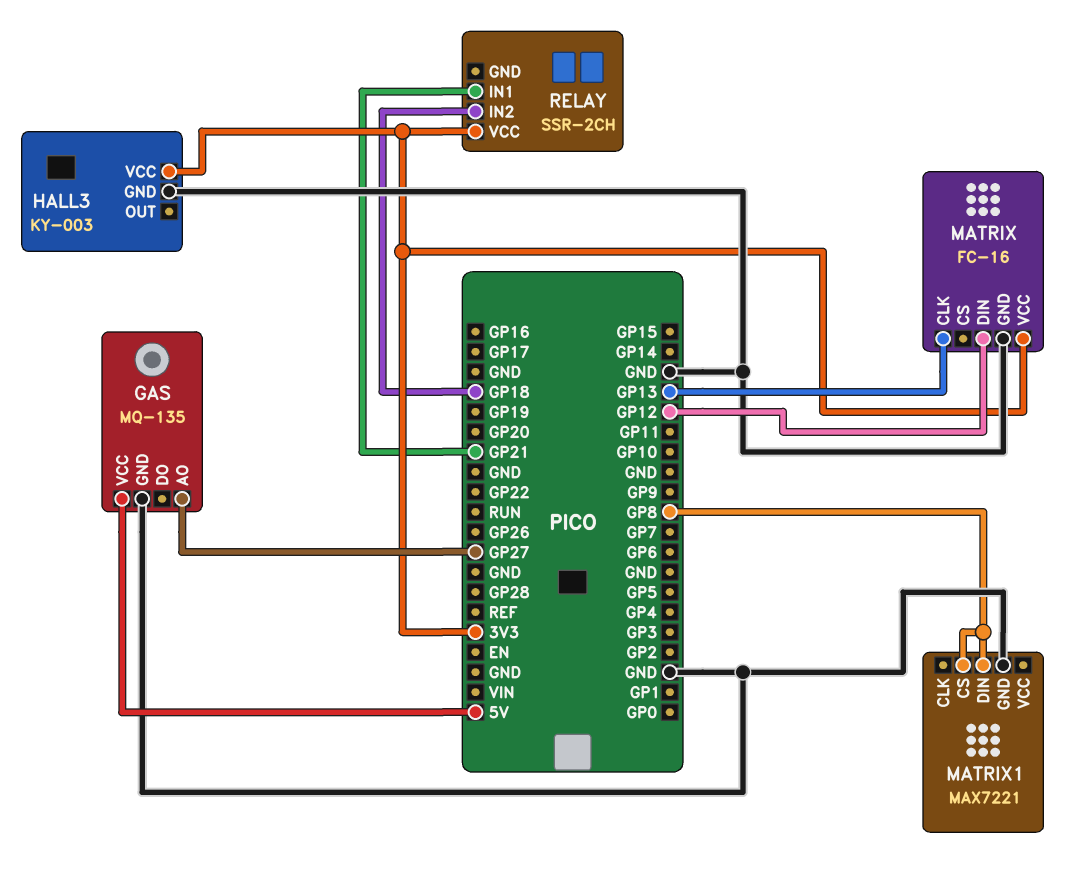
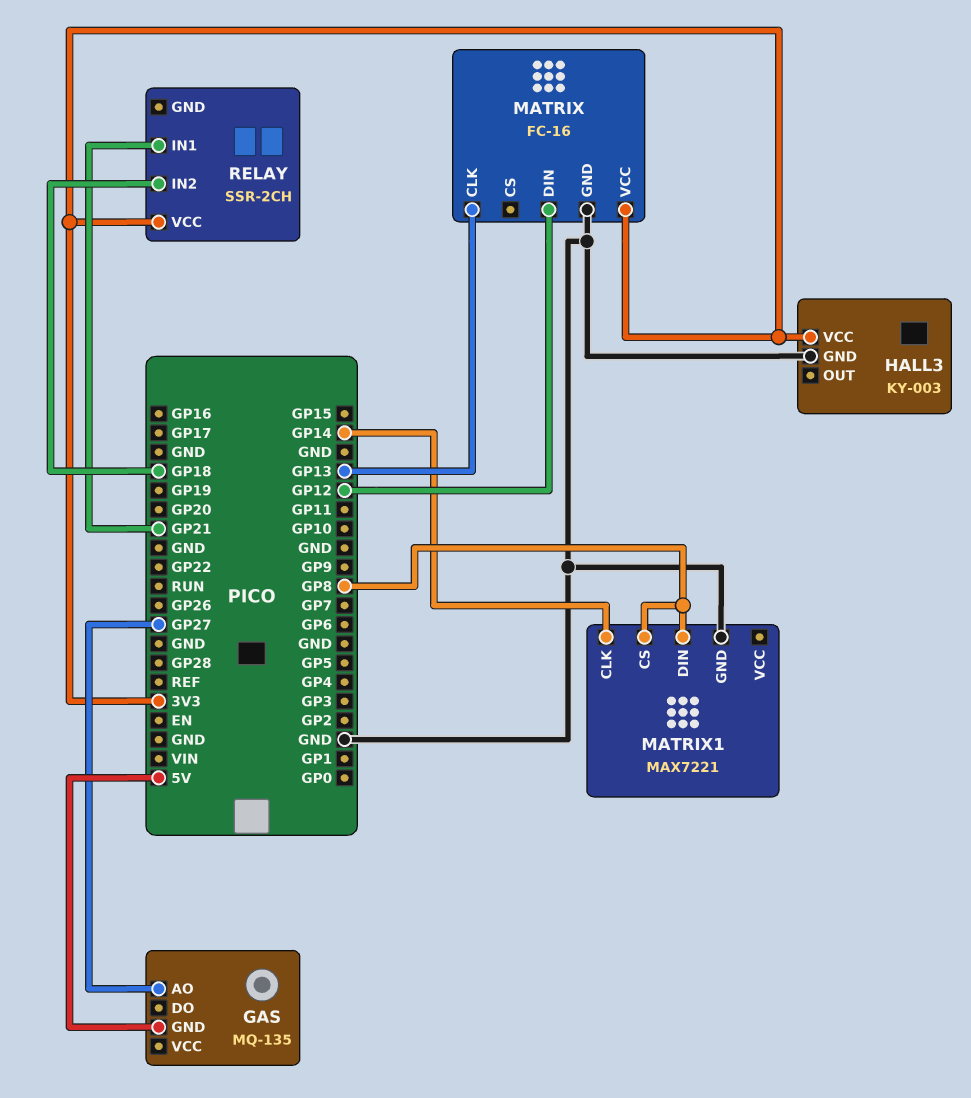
GAS pin GND: GND -> 5V
GAS pin VCC: 5V -> none
MATRIX1 pin CLK: none -> GP14

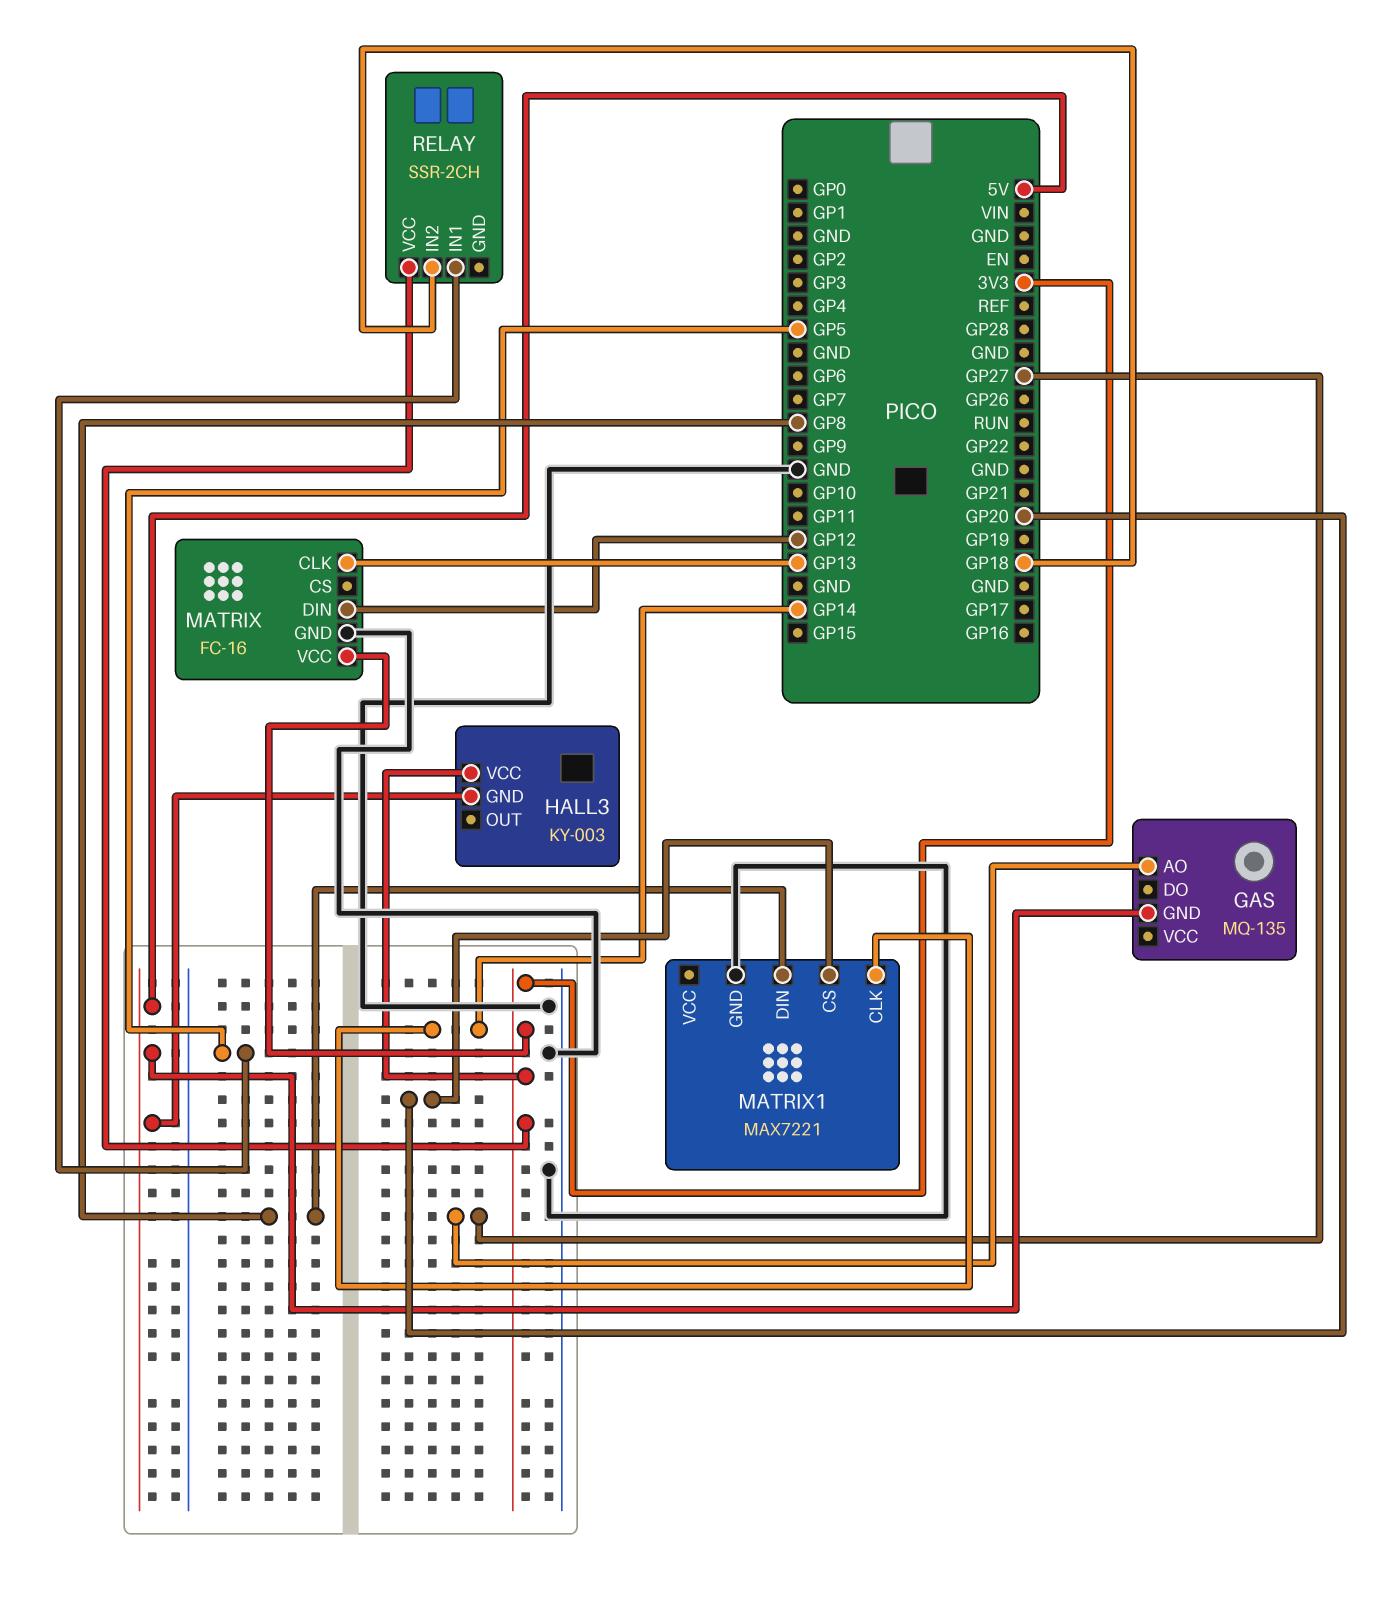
HALL3 pin GND: GND -> 5V
MATRIX1 pin CS: GP8 -> GP20
RELAY pin IN1: GP21 -> GP5

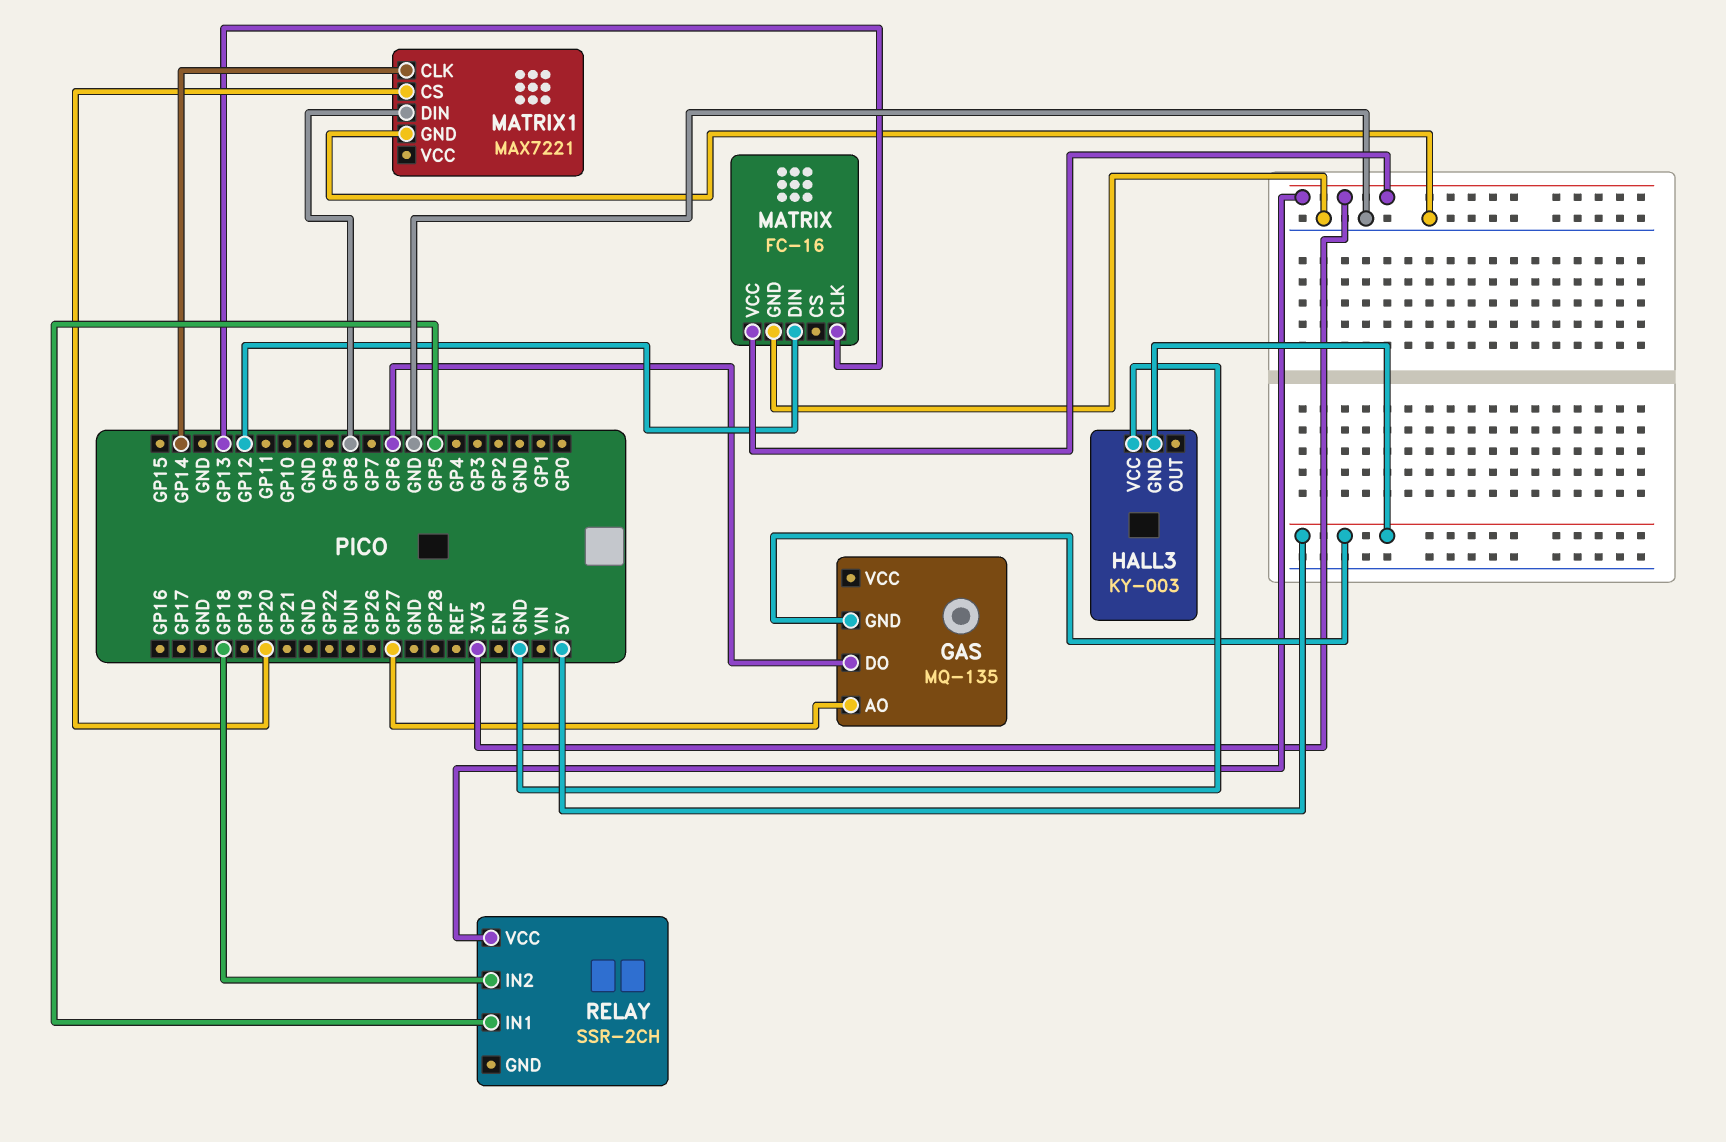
GAS pin DO: none -> GP6
HALL3 pin VCC: 3V3 -> GND

